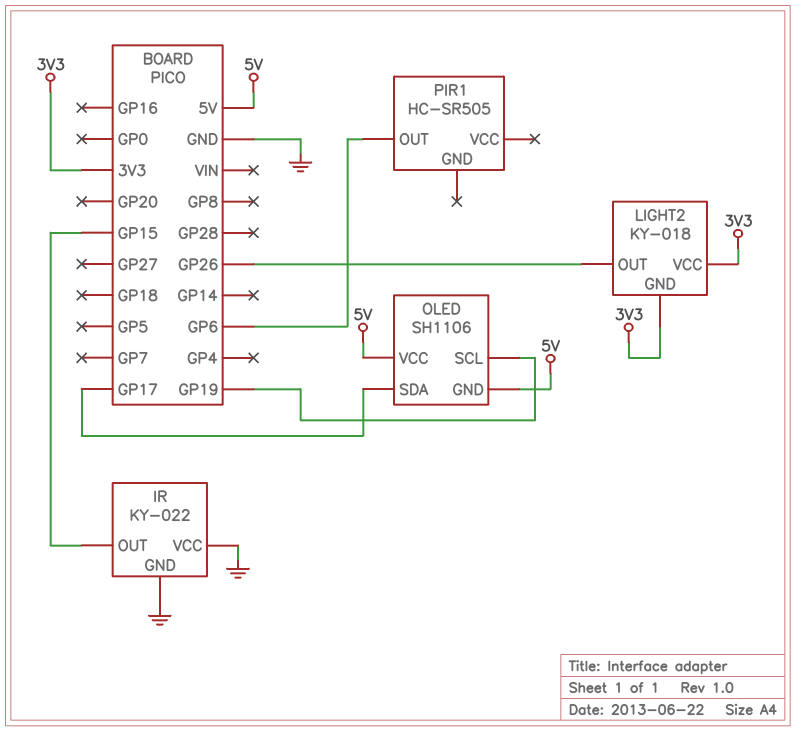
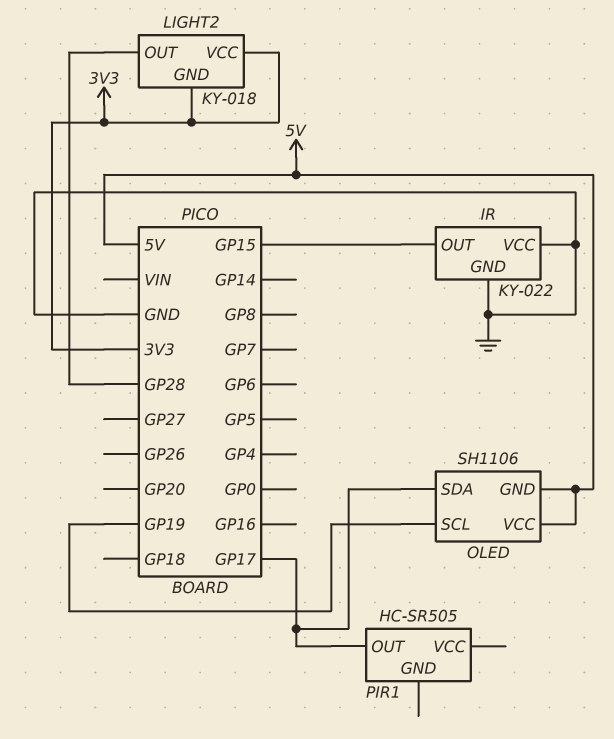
LIGHT2 pin OUT: GP26 -> GP28
PIR1 pin OUT: GP6 -> GP17

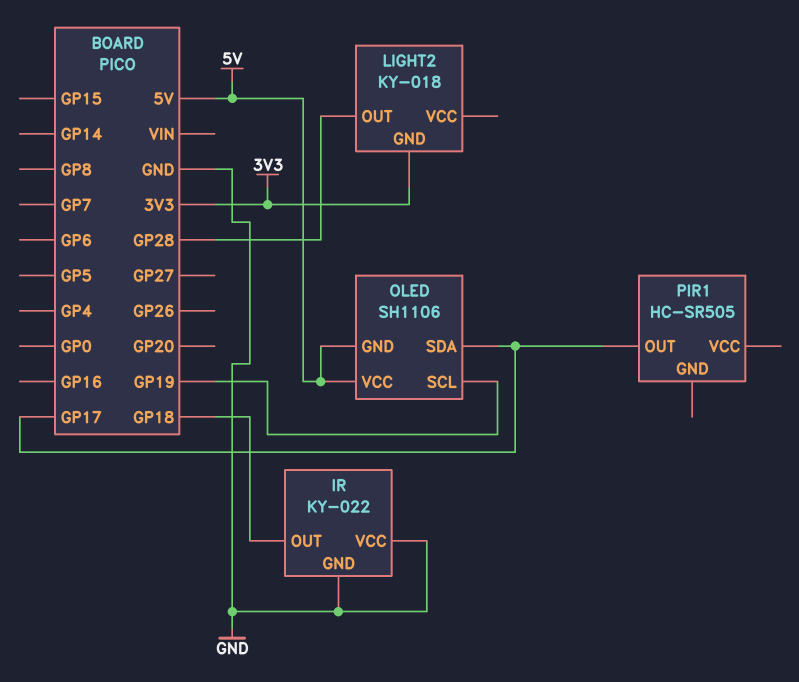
IR pin OUT: GP15 -> GP18
LIGHT2 pin VCC: 3V3 -> none

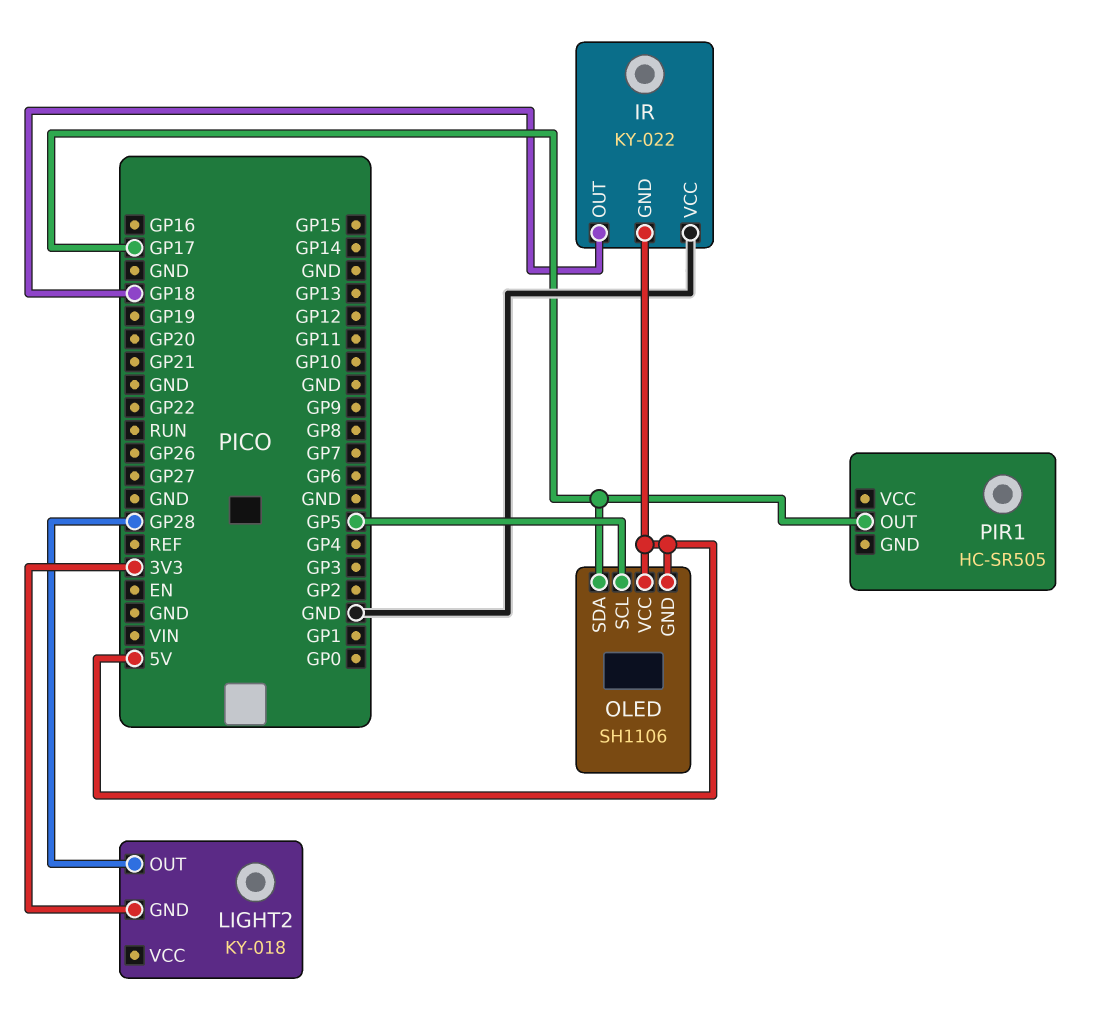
IR pin GND: GND -> 5V
OLED pin SCL: GP19 -> GP5

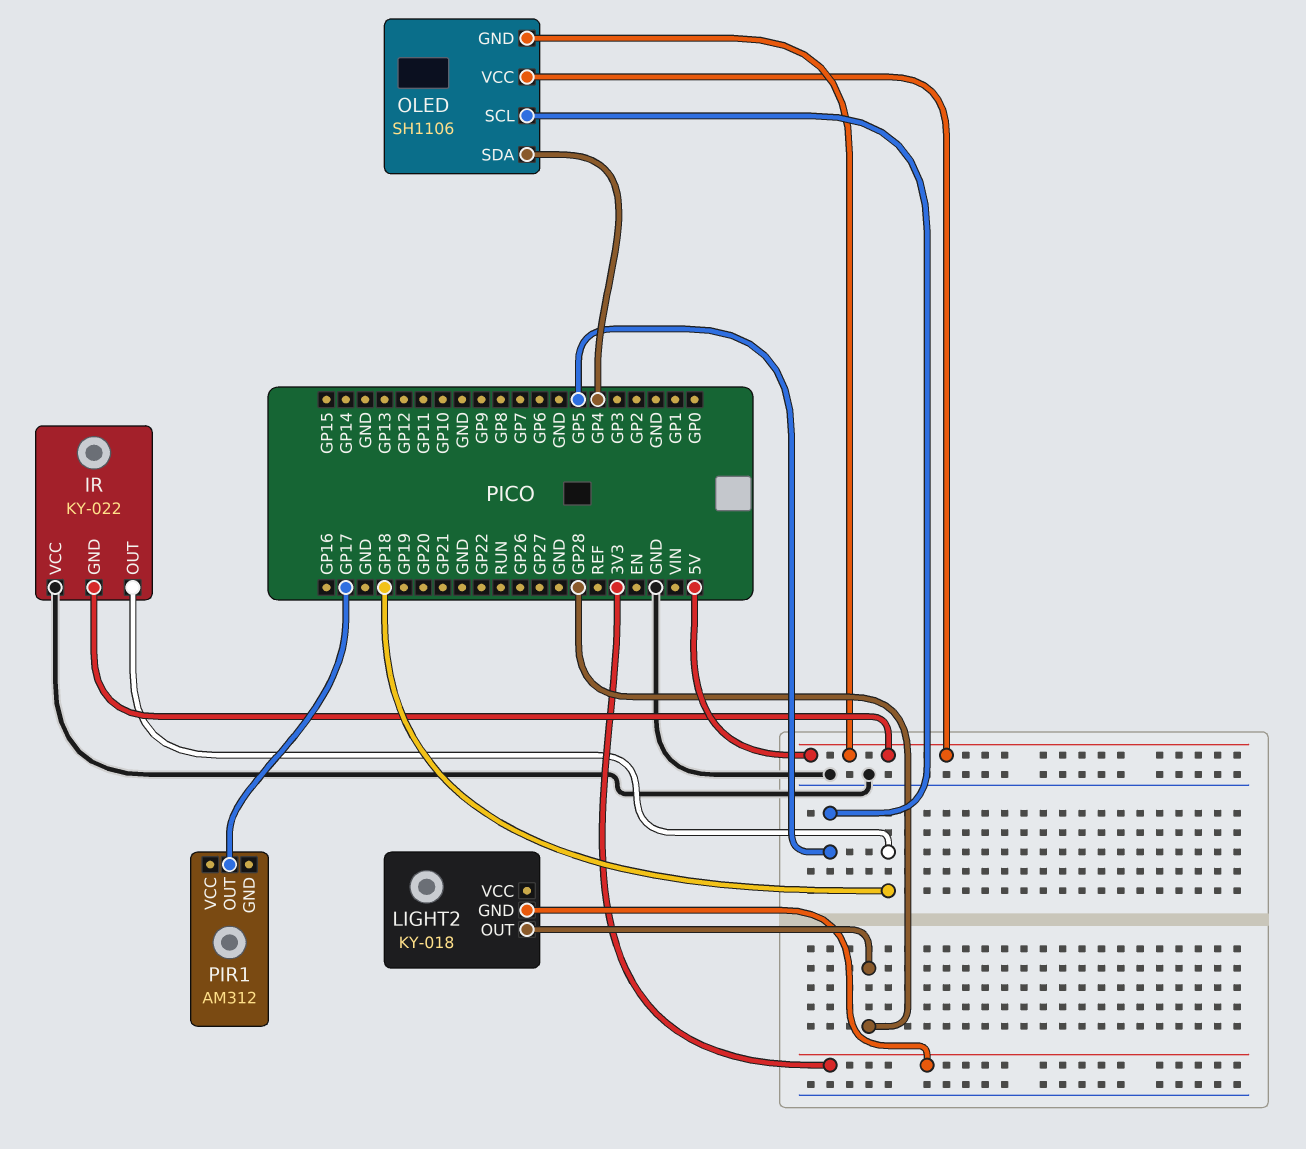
OLED pin SDA: GP17 -> GP4
PIR1: HC-SR505 -> AM312

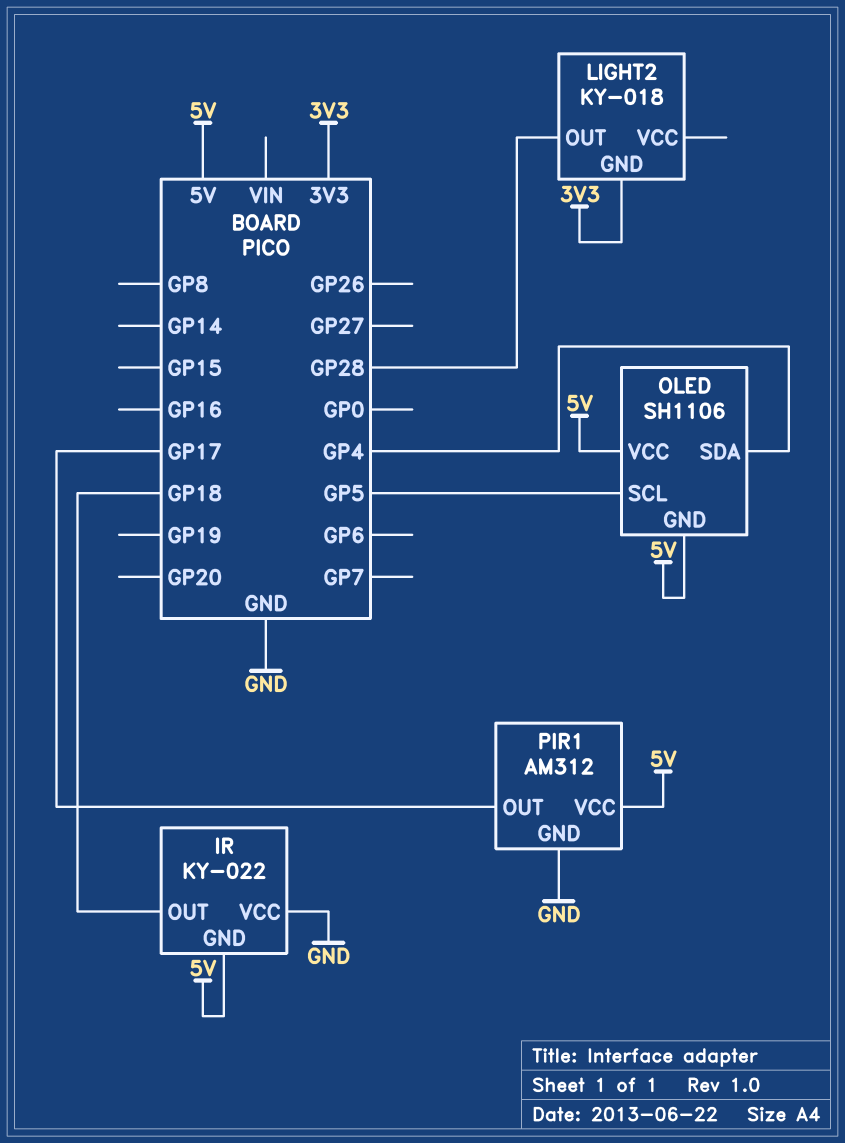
PIR1 pin GND: none -> GND
PIR1 pin VCC: none -> 5V

